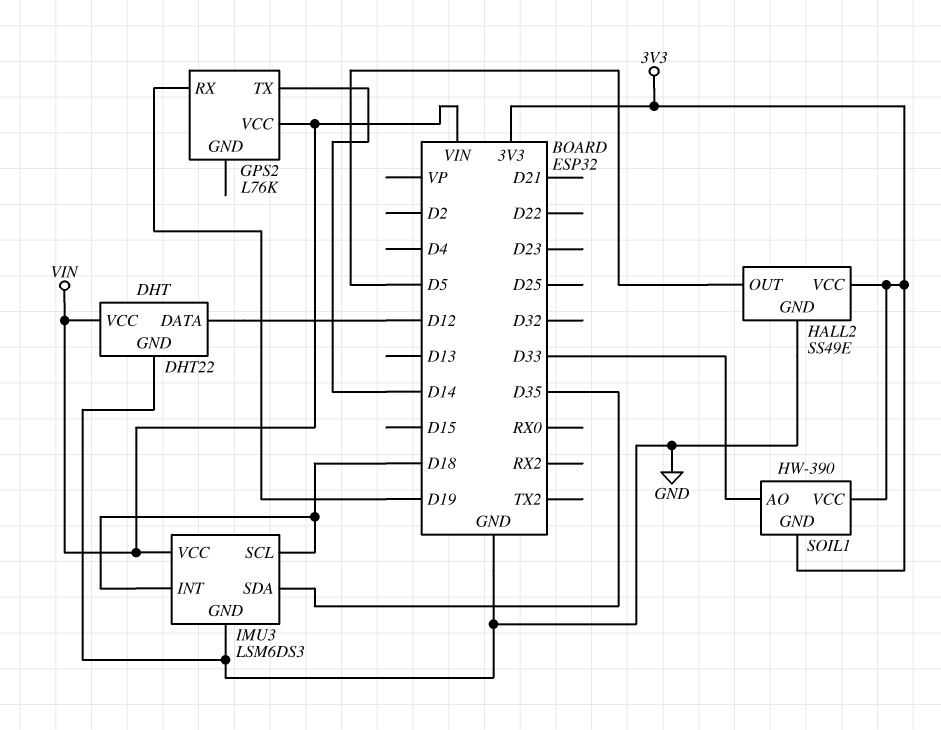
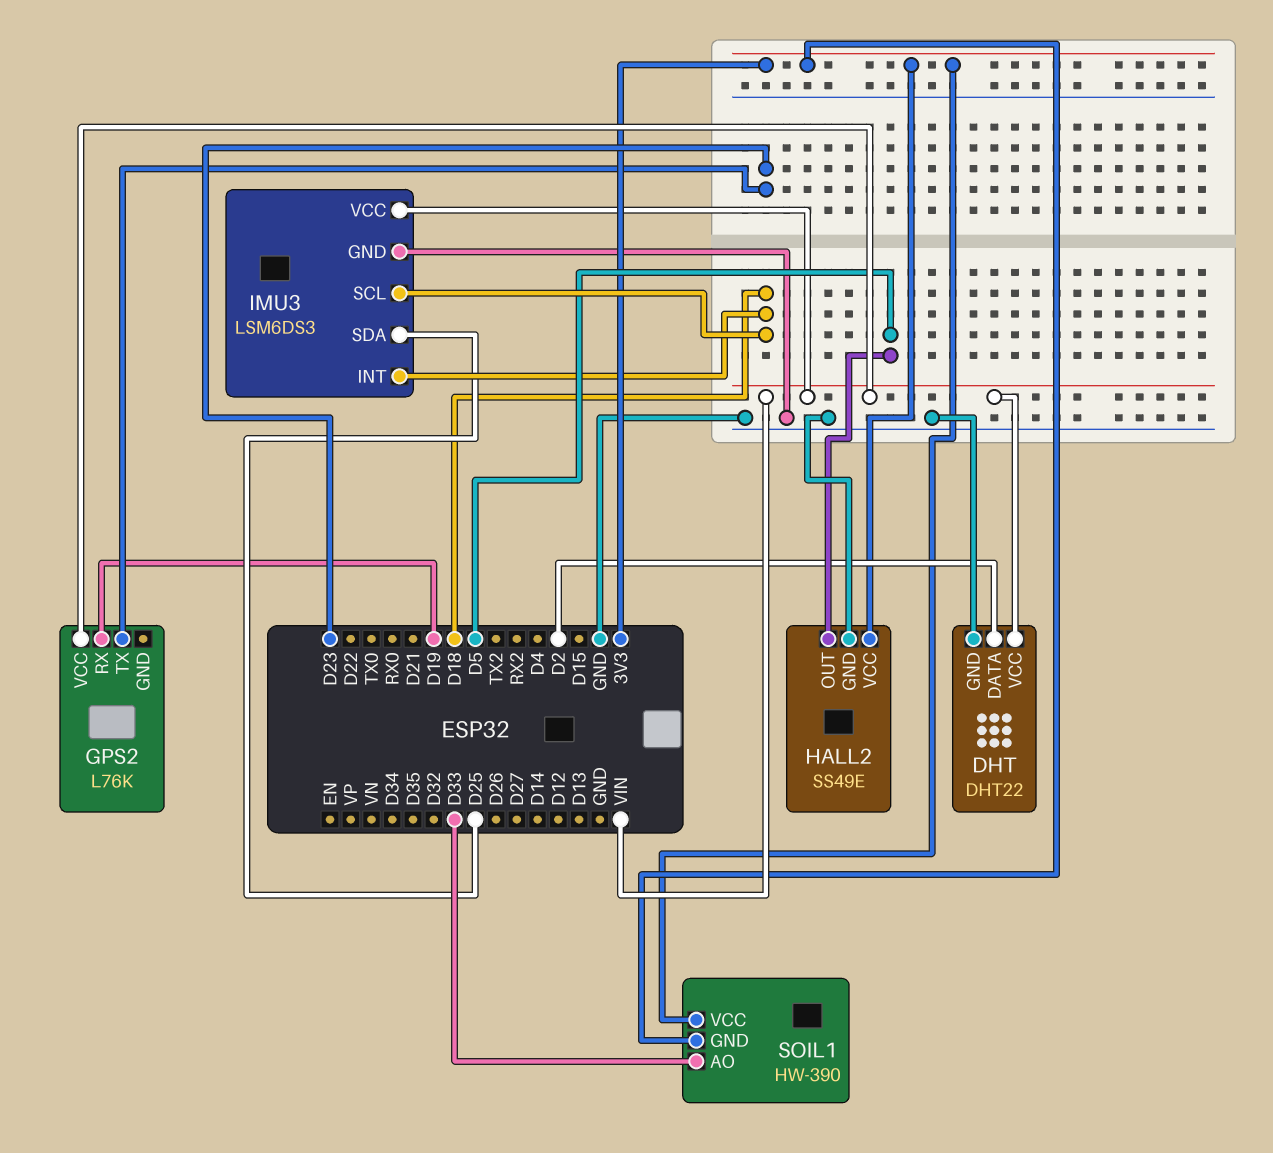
DHT pin DATA: D12 -> D2
GPS2 pin TX: D14 -> D23
IMU3 pin SDA: D35 -> D25

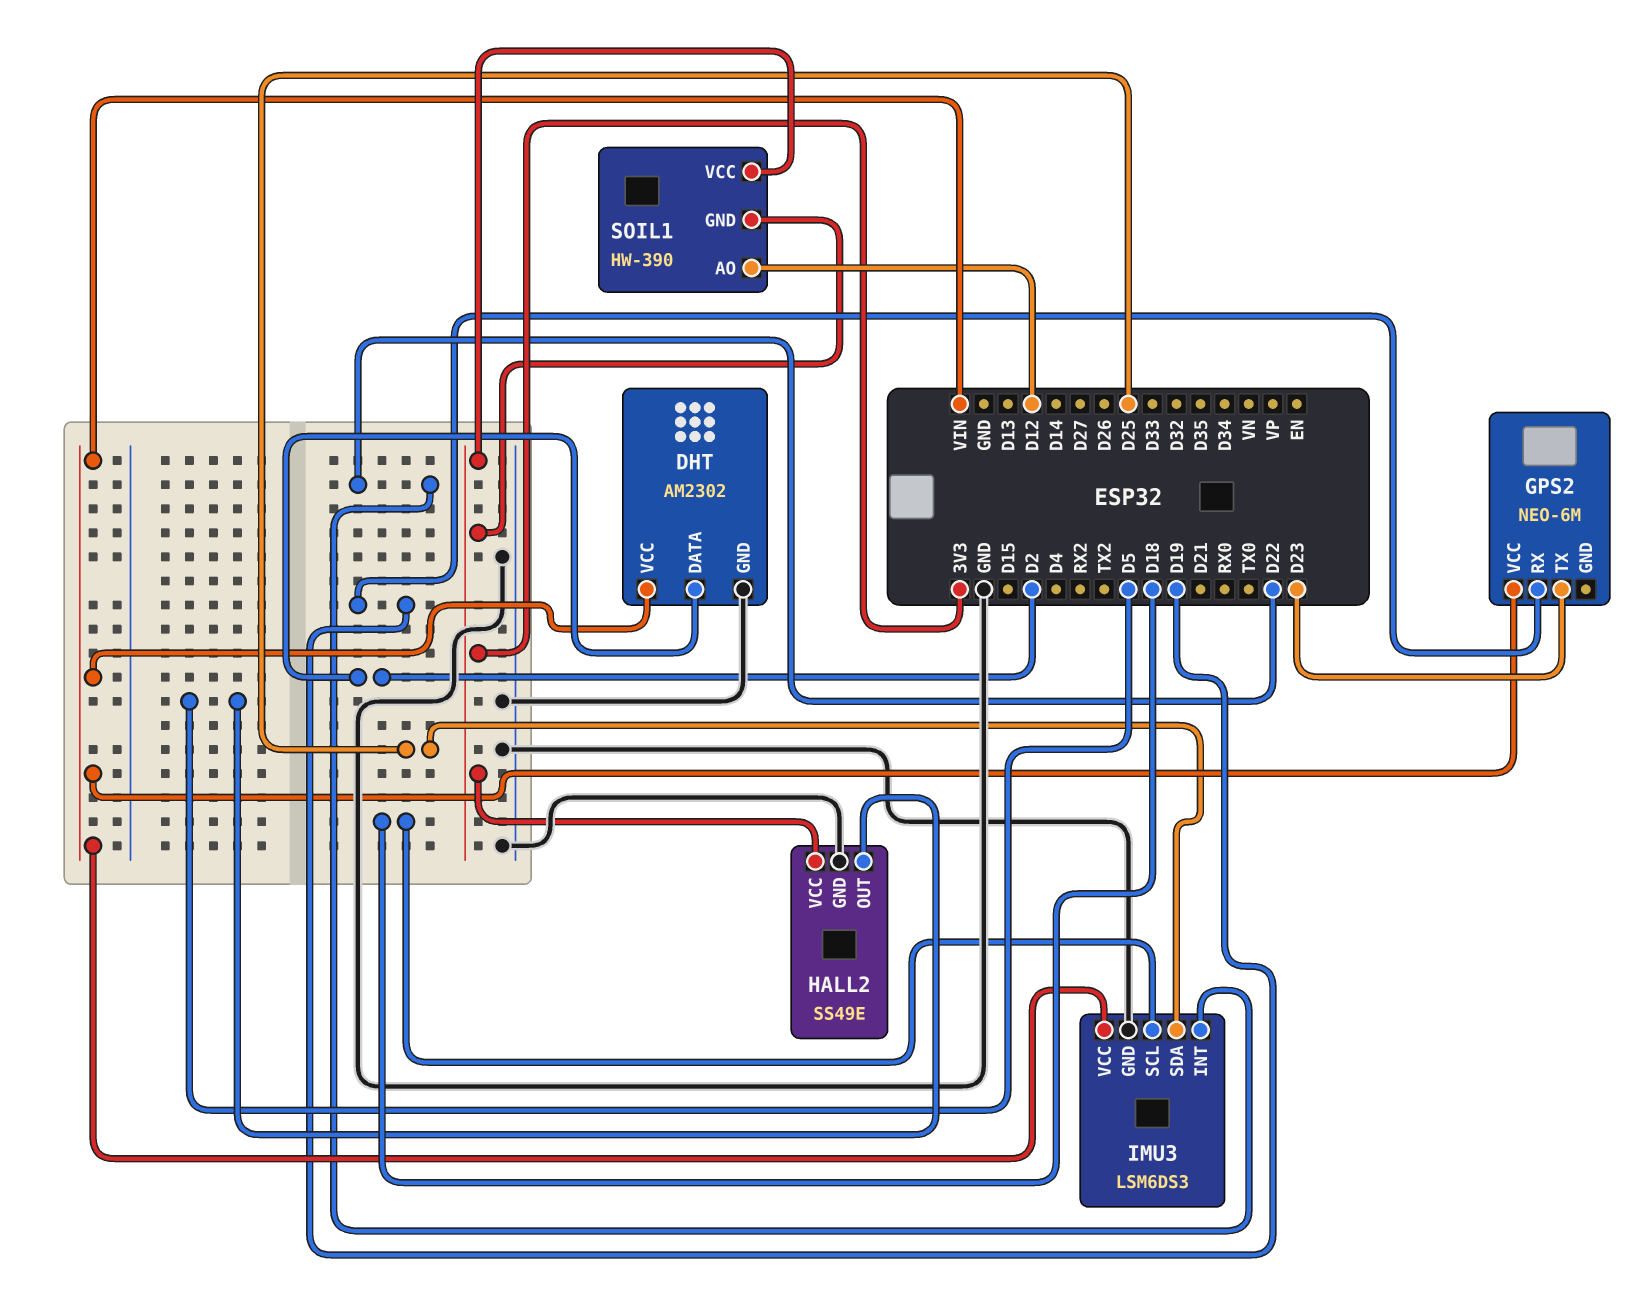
DHT: DHT22 -> AM2302
GPS2: L76K -> NEO-6M
IMU3 pin INT: D18 -> D22
SOIL1 pin AO: D33 -> D12

